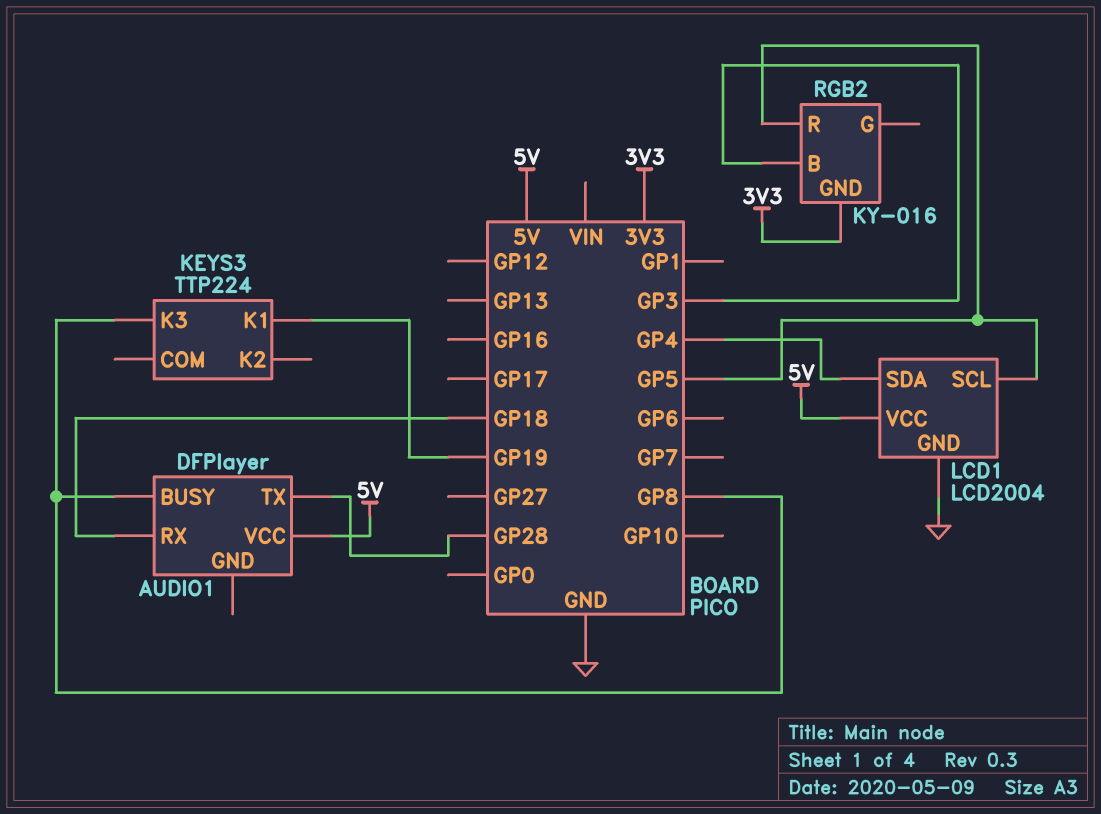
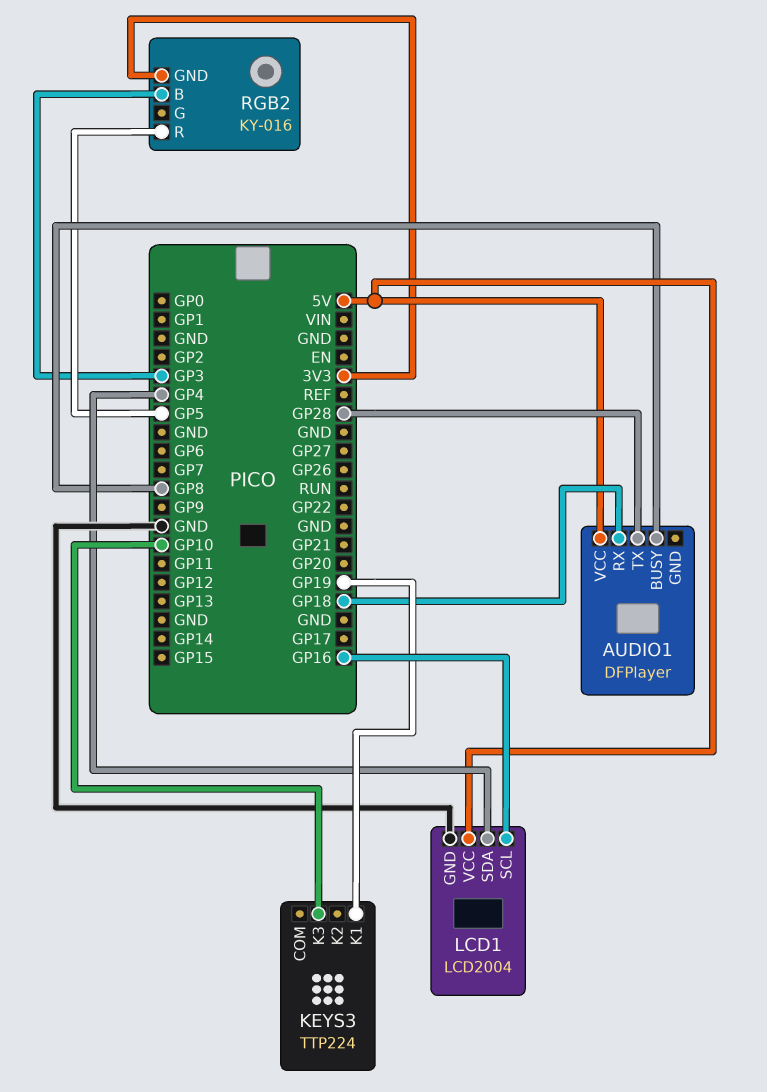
KEYS3 pin K3: GP8 -> GP10
LCD1 pin SCL: GP5 -> GP16

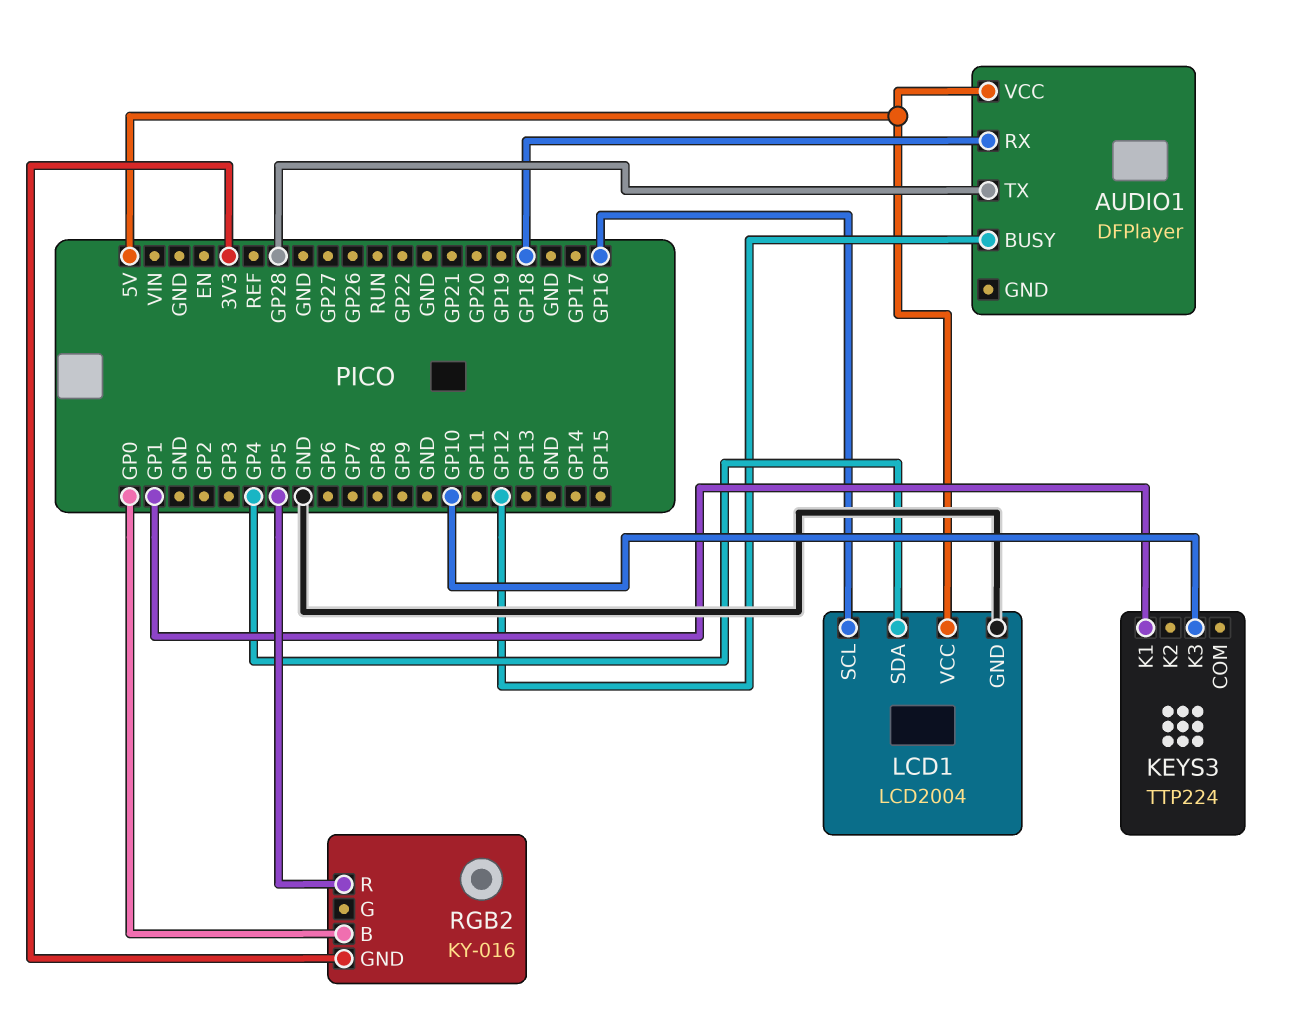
AUDIO1 pin BUSY: GP8 -> GP12
KEYS3 pin K1: GP19 -> GP1
RGB2 pin B: GP3 -> GP0

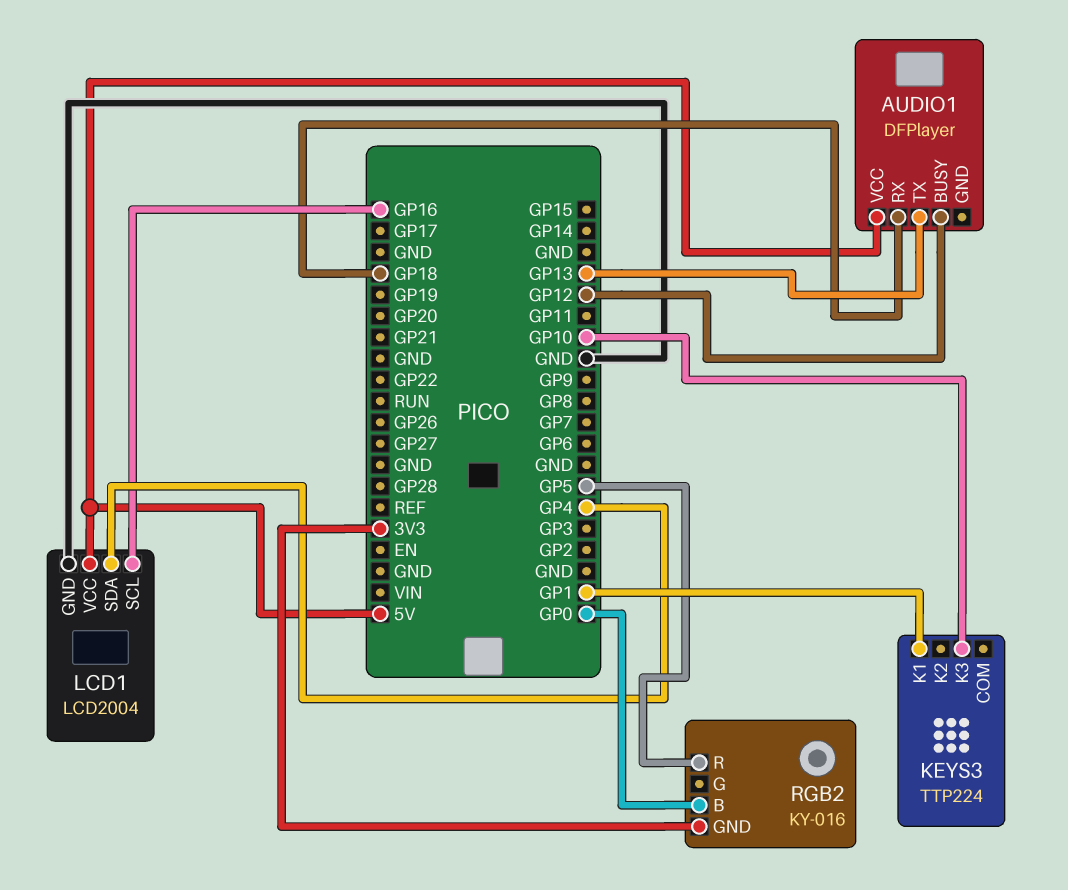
AUDIO1 pin TX: GP28 -> GP13

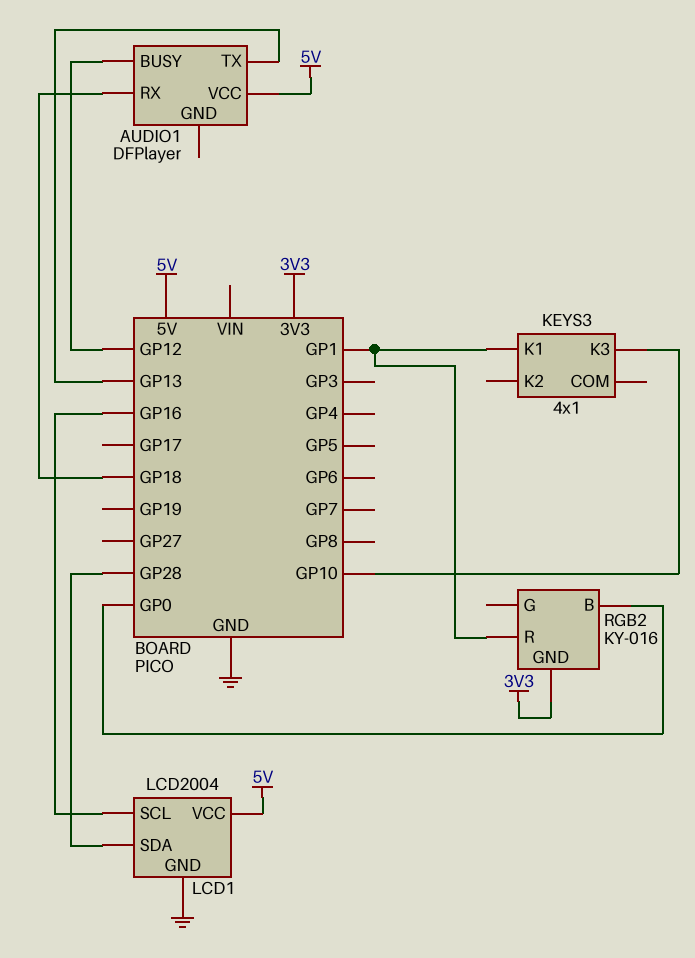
KEYS3: TTP224 -> 4x1
LCD1 pin SDA: GP4 -> GP28
RGB2 pin R: GP5 -> GP1

